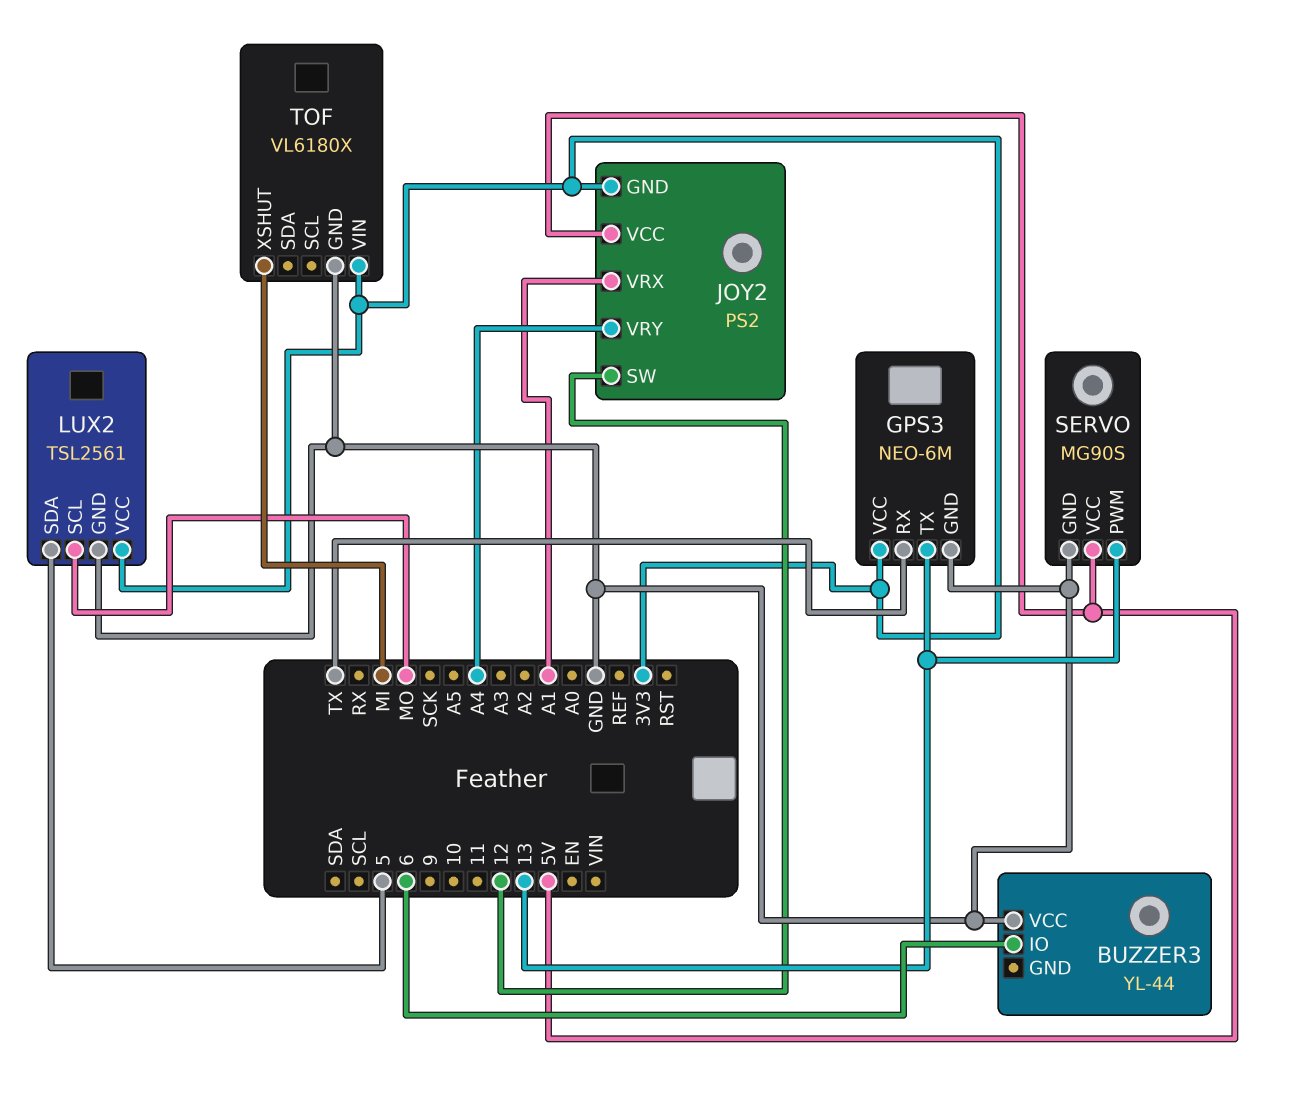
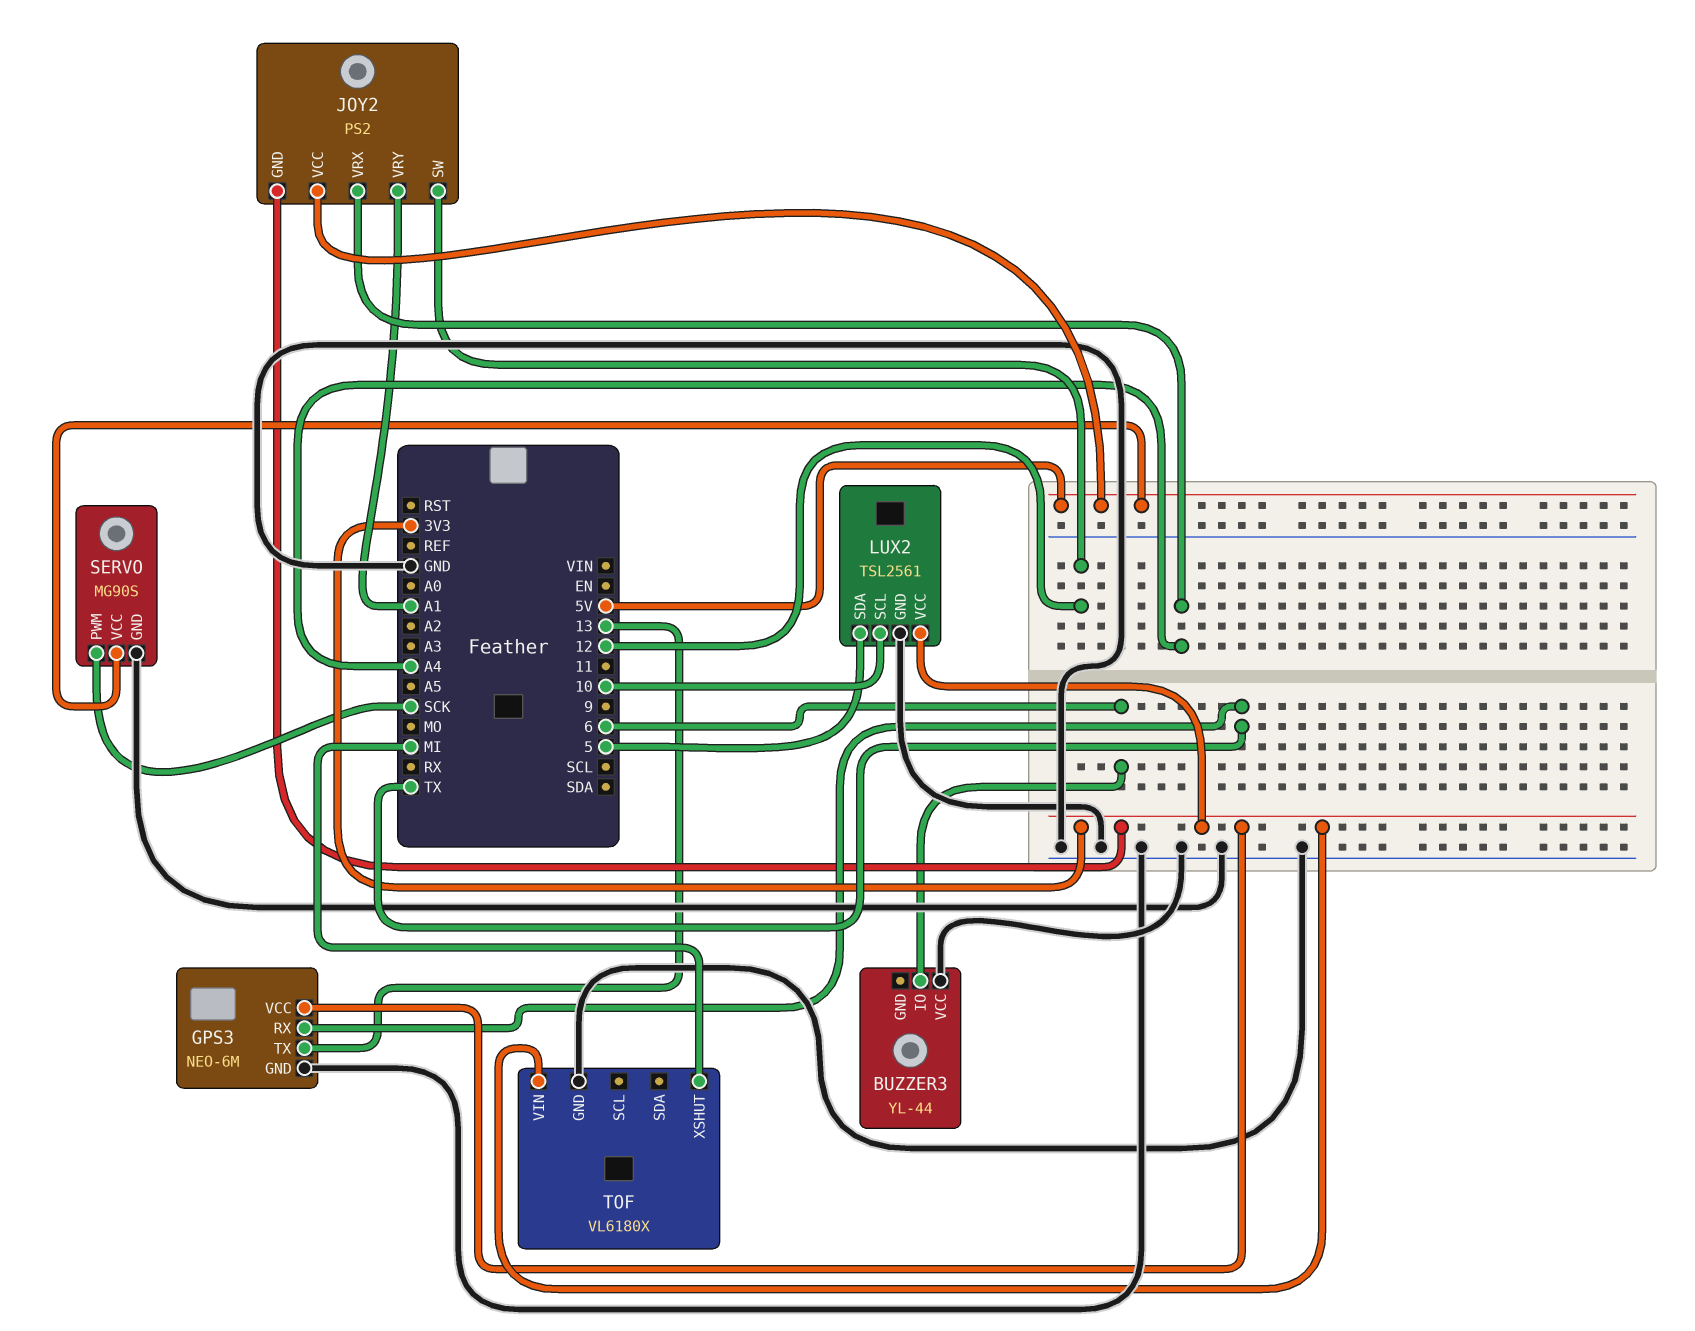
JOY2 pin VRX: A1 -> A4
JOY2 pin VRY: A4 -> A1
LUX2 pin SCL: MO -> 10
SERVO pin PWM: 13 -> SCK

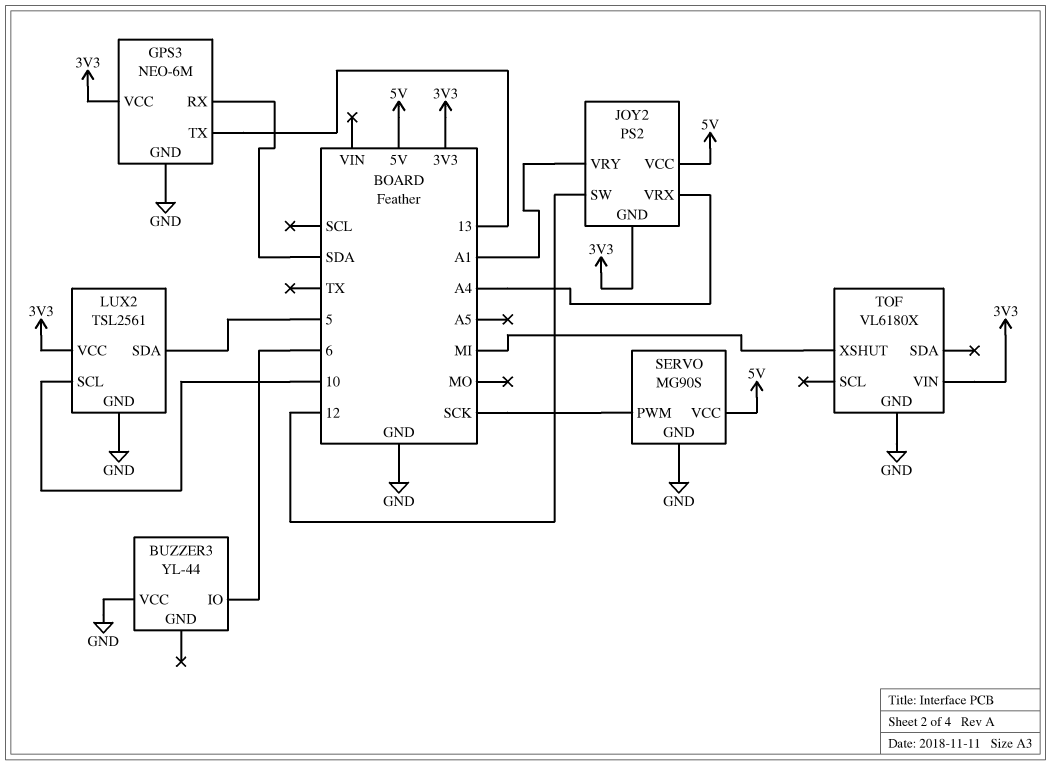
GPS3 pin RX: TX -> SDA

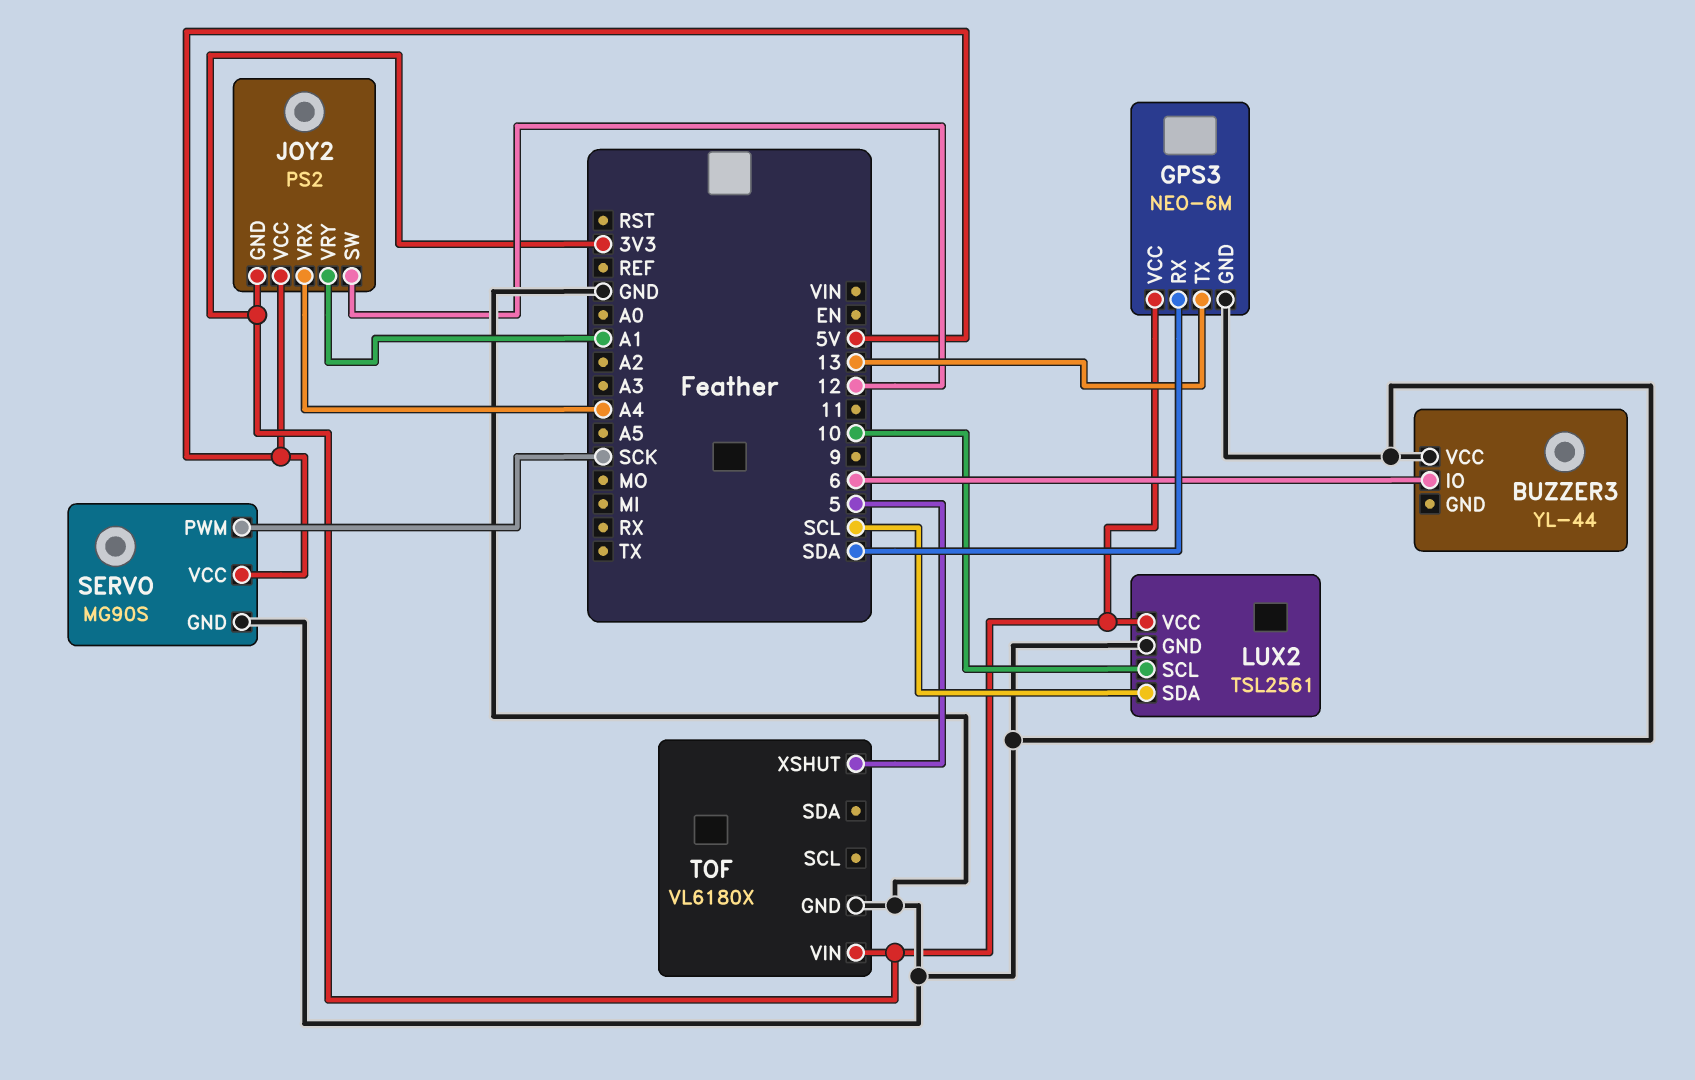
LUX2 pin SDA: 5 -> SCL
TOF pin XSHUT: MI -> 5

